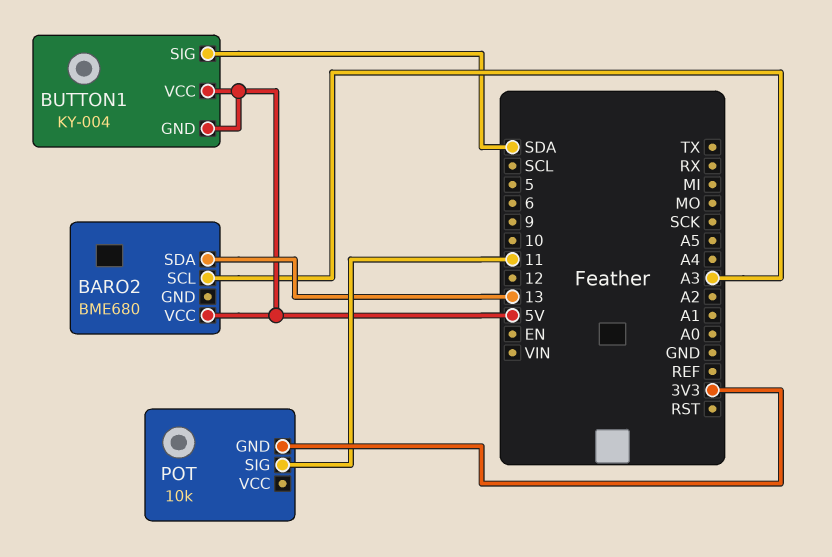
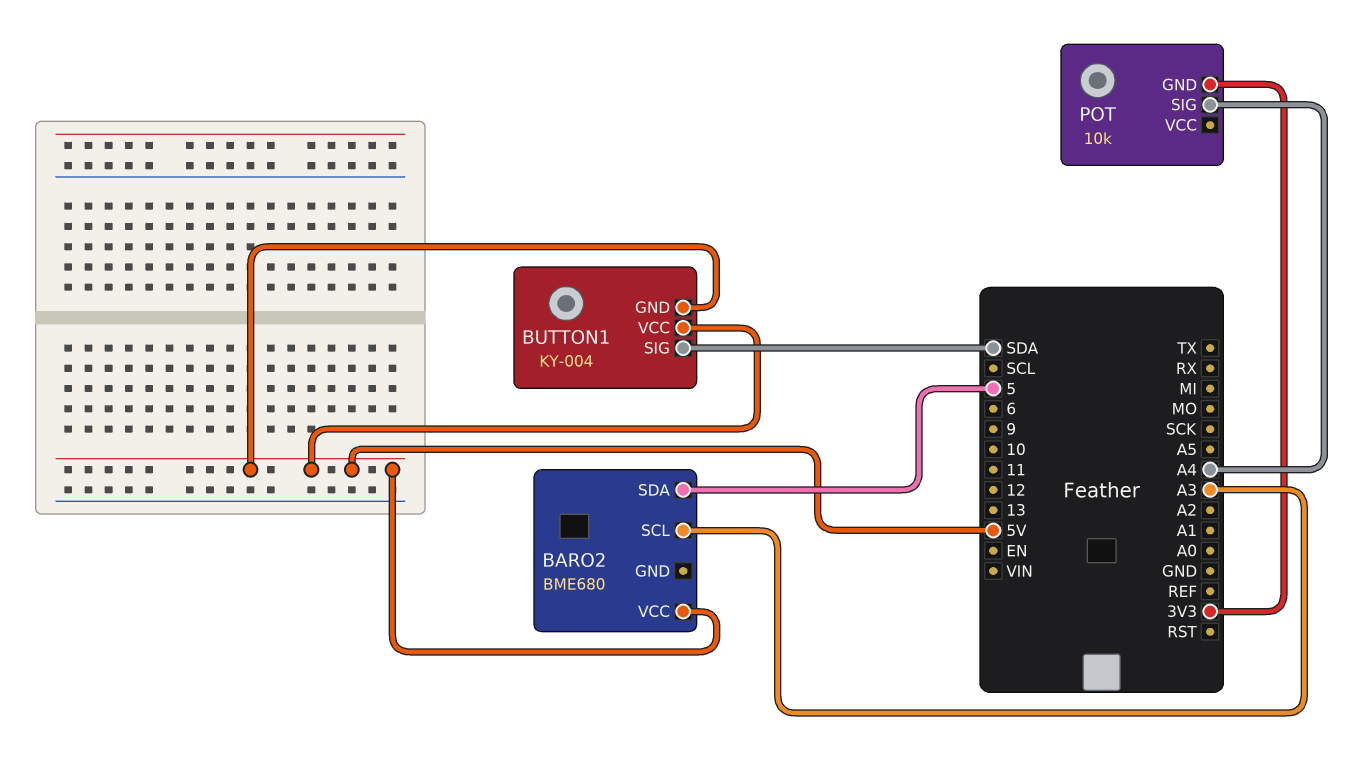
BARO2 pin SDA: 13 -> 5
POT pin SIG: 11 -> A4

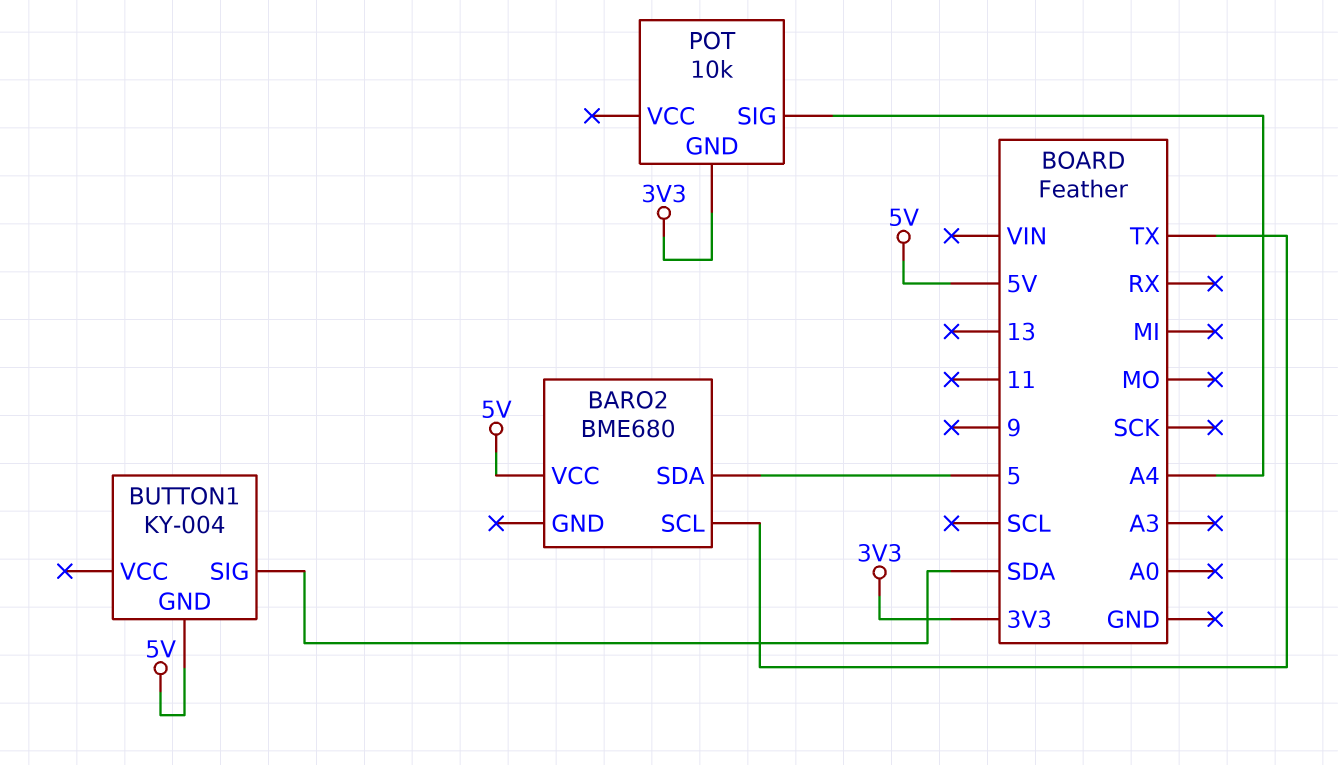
BARO2 pin SCL: A3 -> TX
BUTTON1 pin VCC: 5V -> none

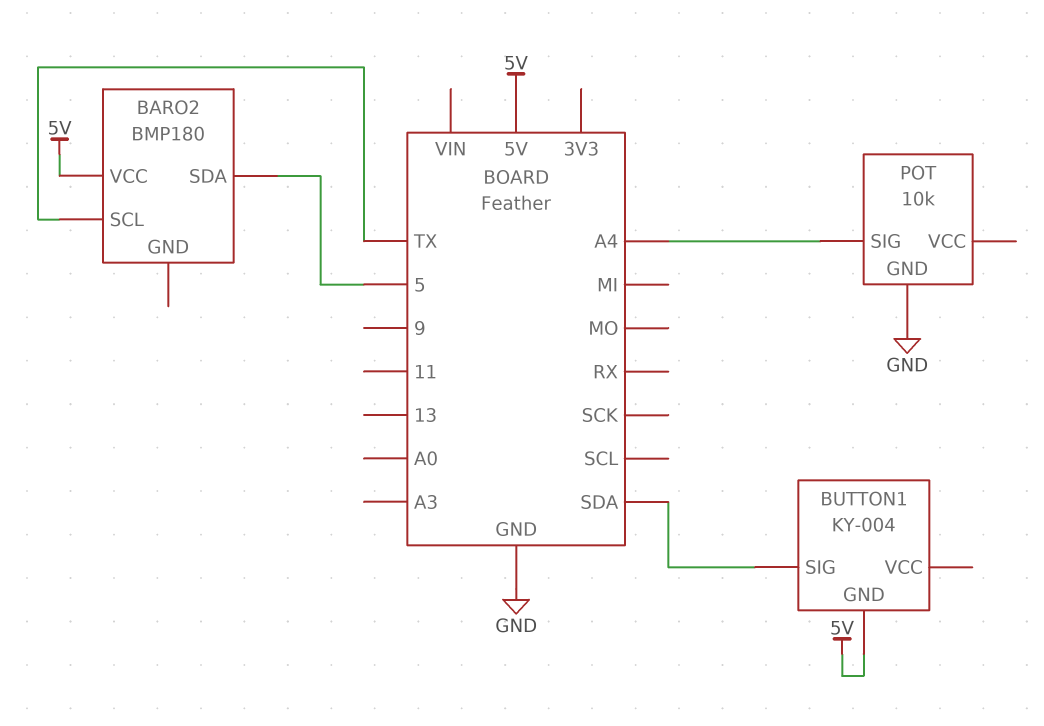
BARO2: BME680 -> BMP180
POT pin GND: 3V3 -> GND

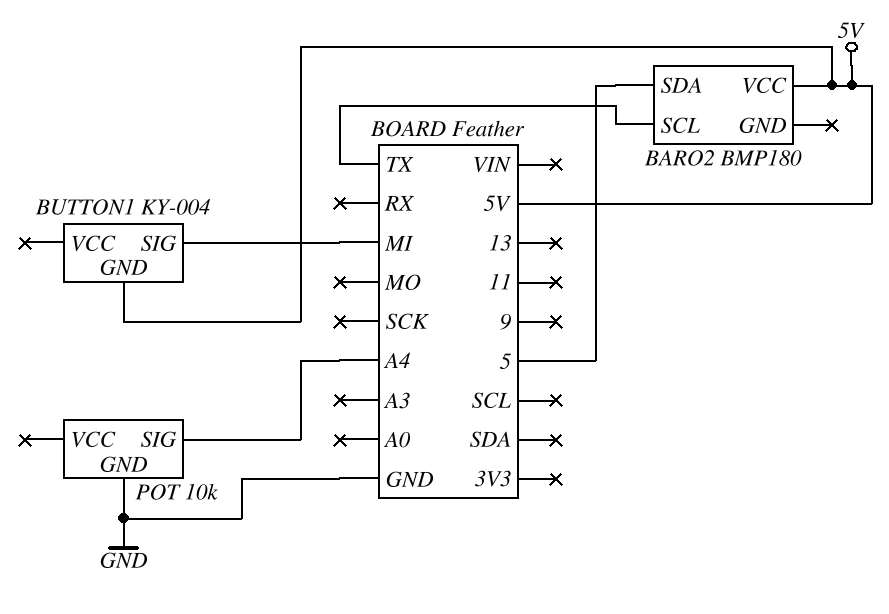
BUTTON1 pin SIG: SDA -> MI

